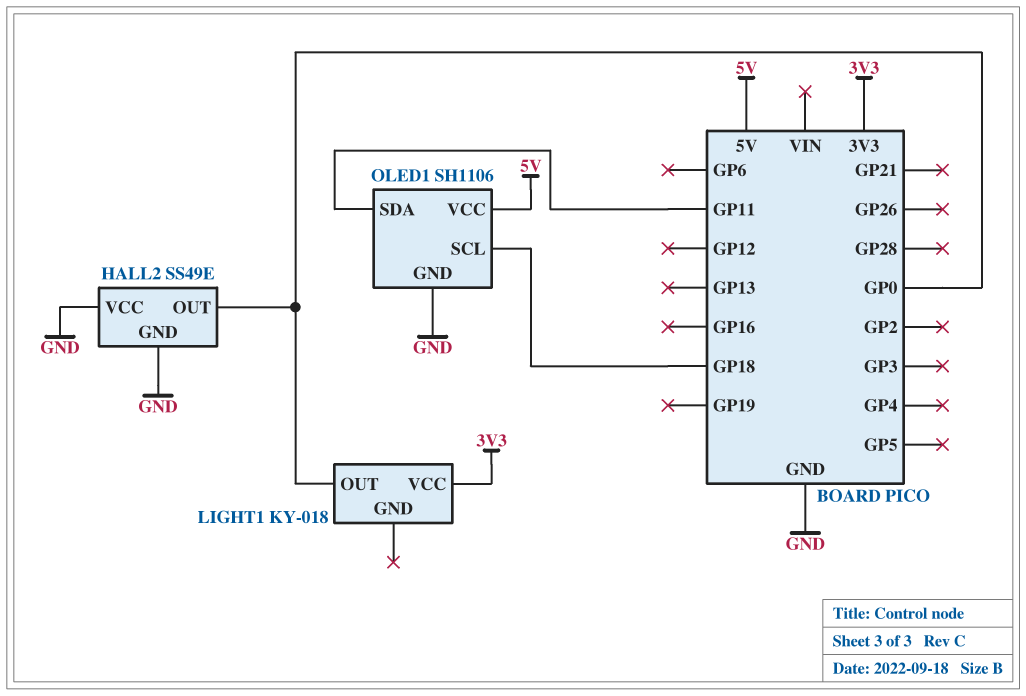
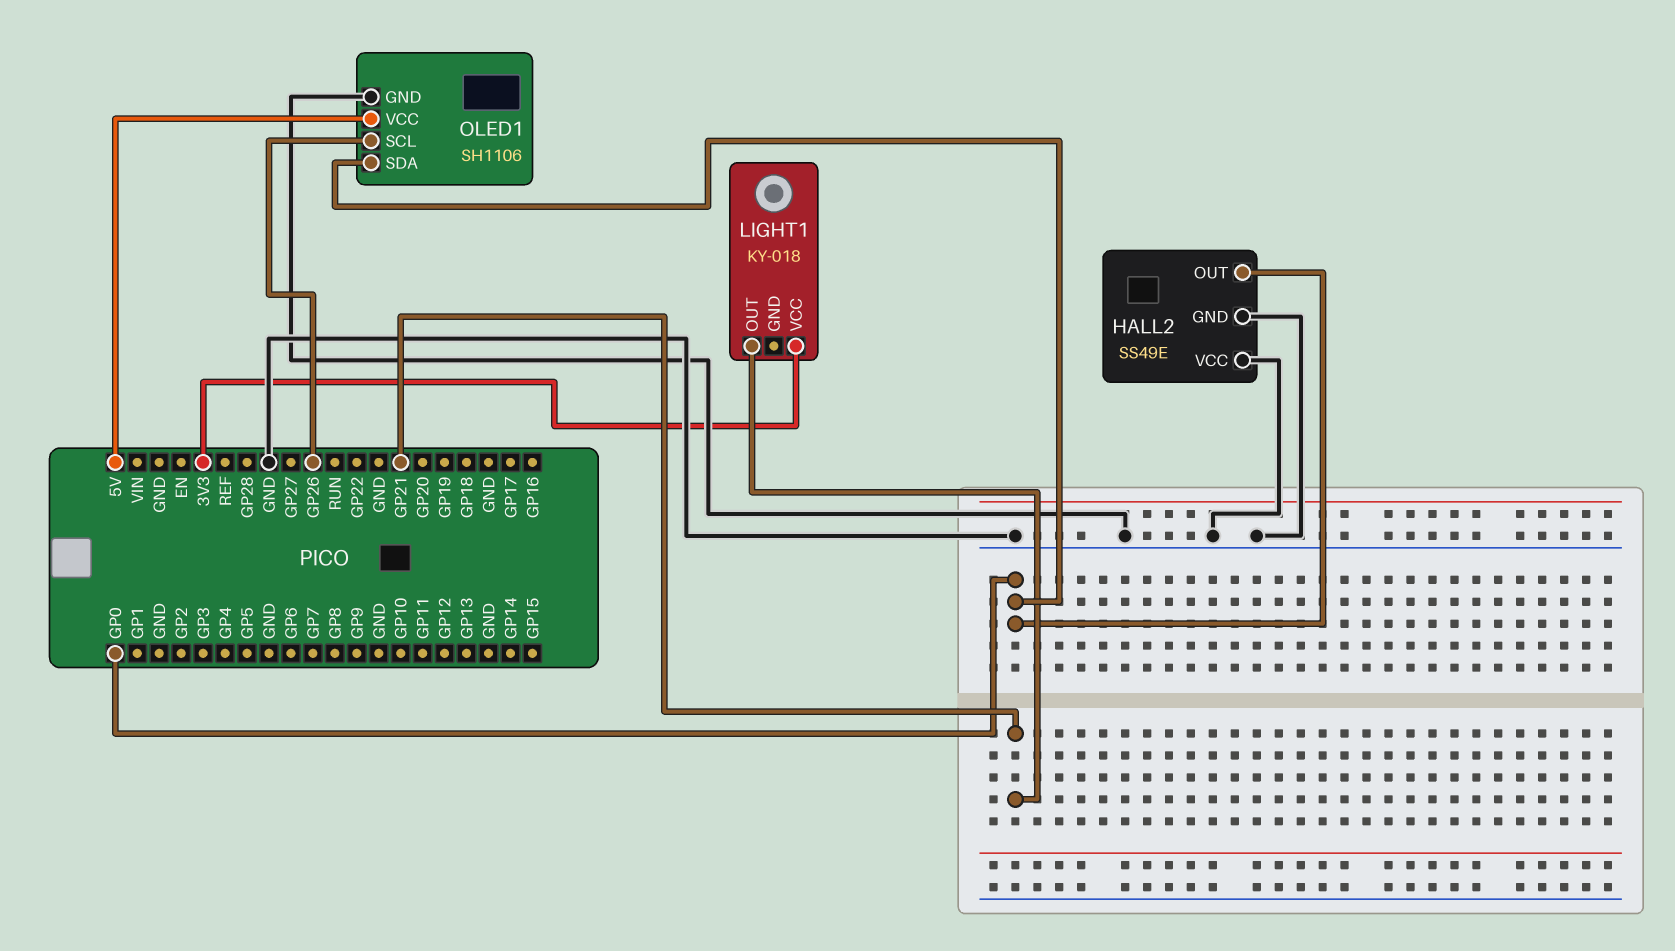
LIGHT1 pin OUT: GP0 -> GP21
OLED1 pin SCL: GP18 -> GP26
OLED1 pin SDA: GP11 -> GP0

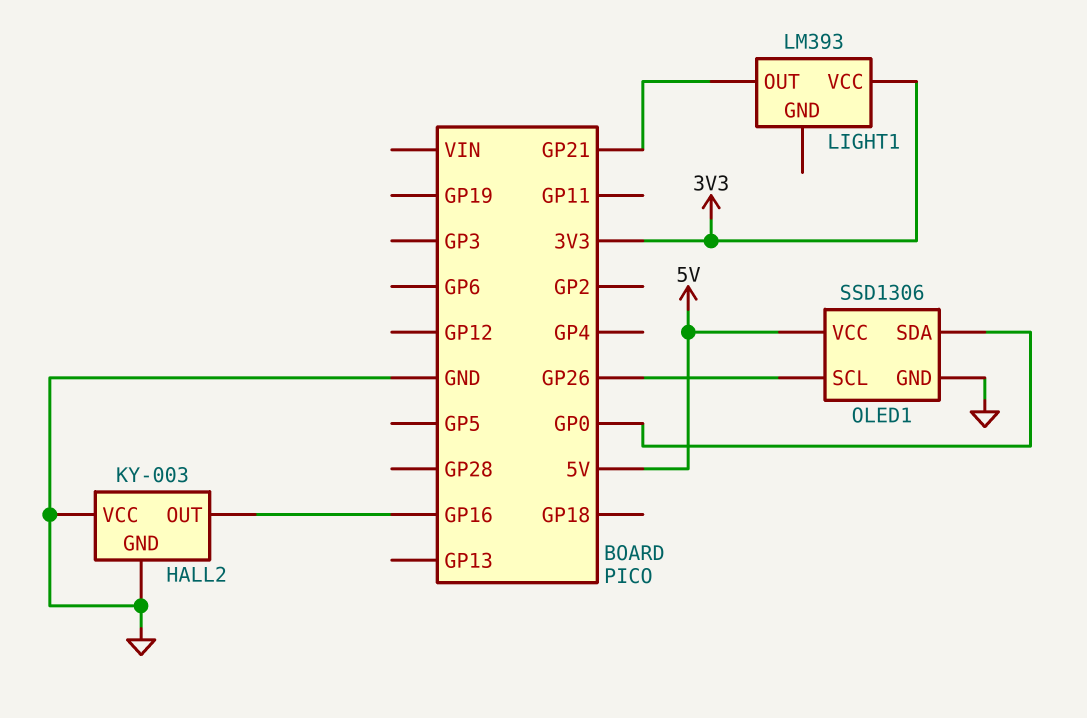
HALL2: SS49E -> KY-003
HALL2 pin OUT: GP0 -> GP16
LIGHT1: KY-018 -> LM393
OLED1: SH1106 -> SSD1306

